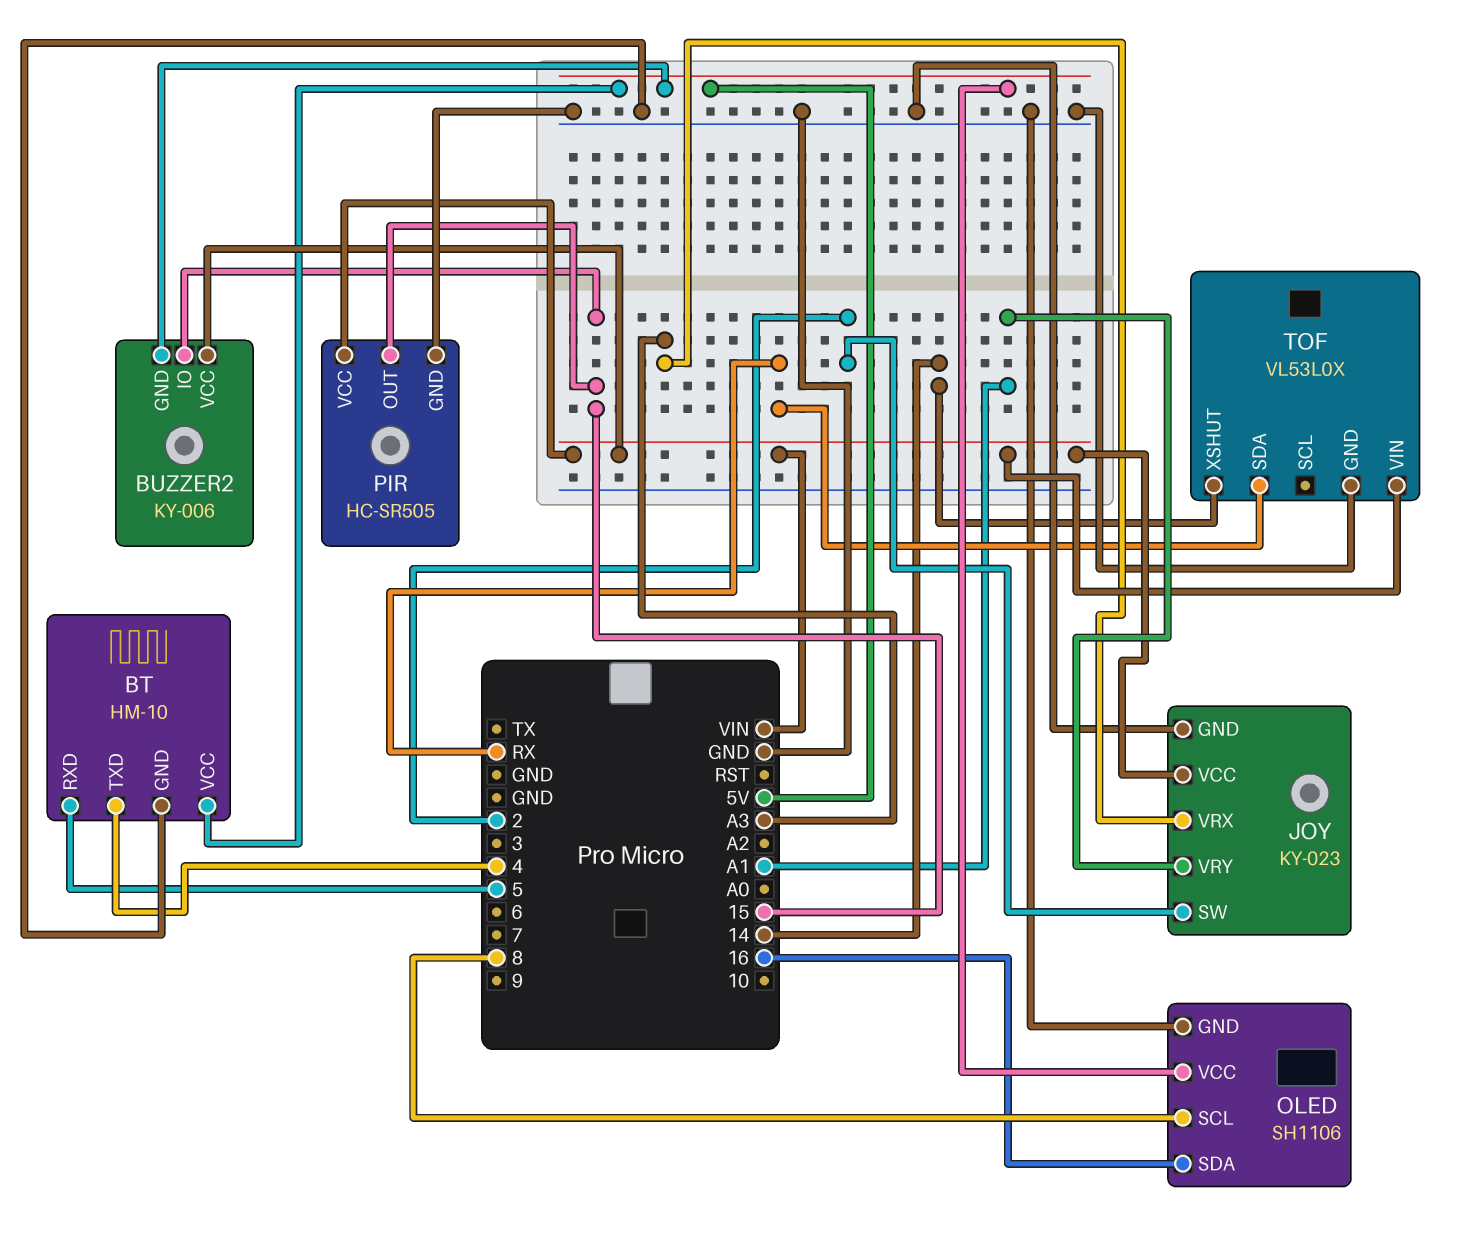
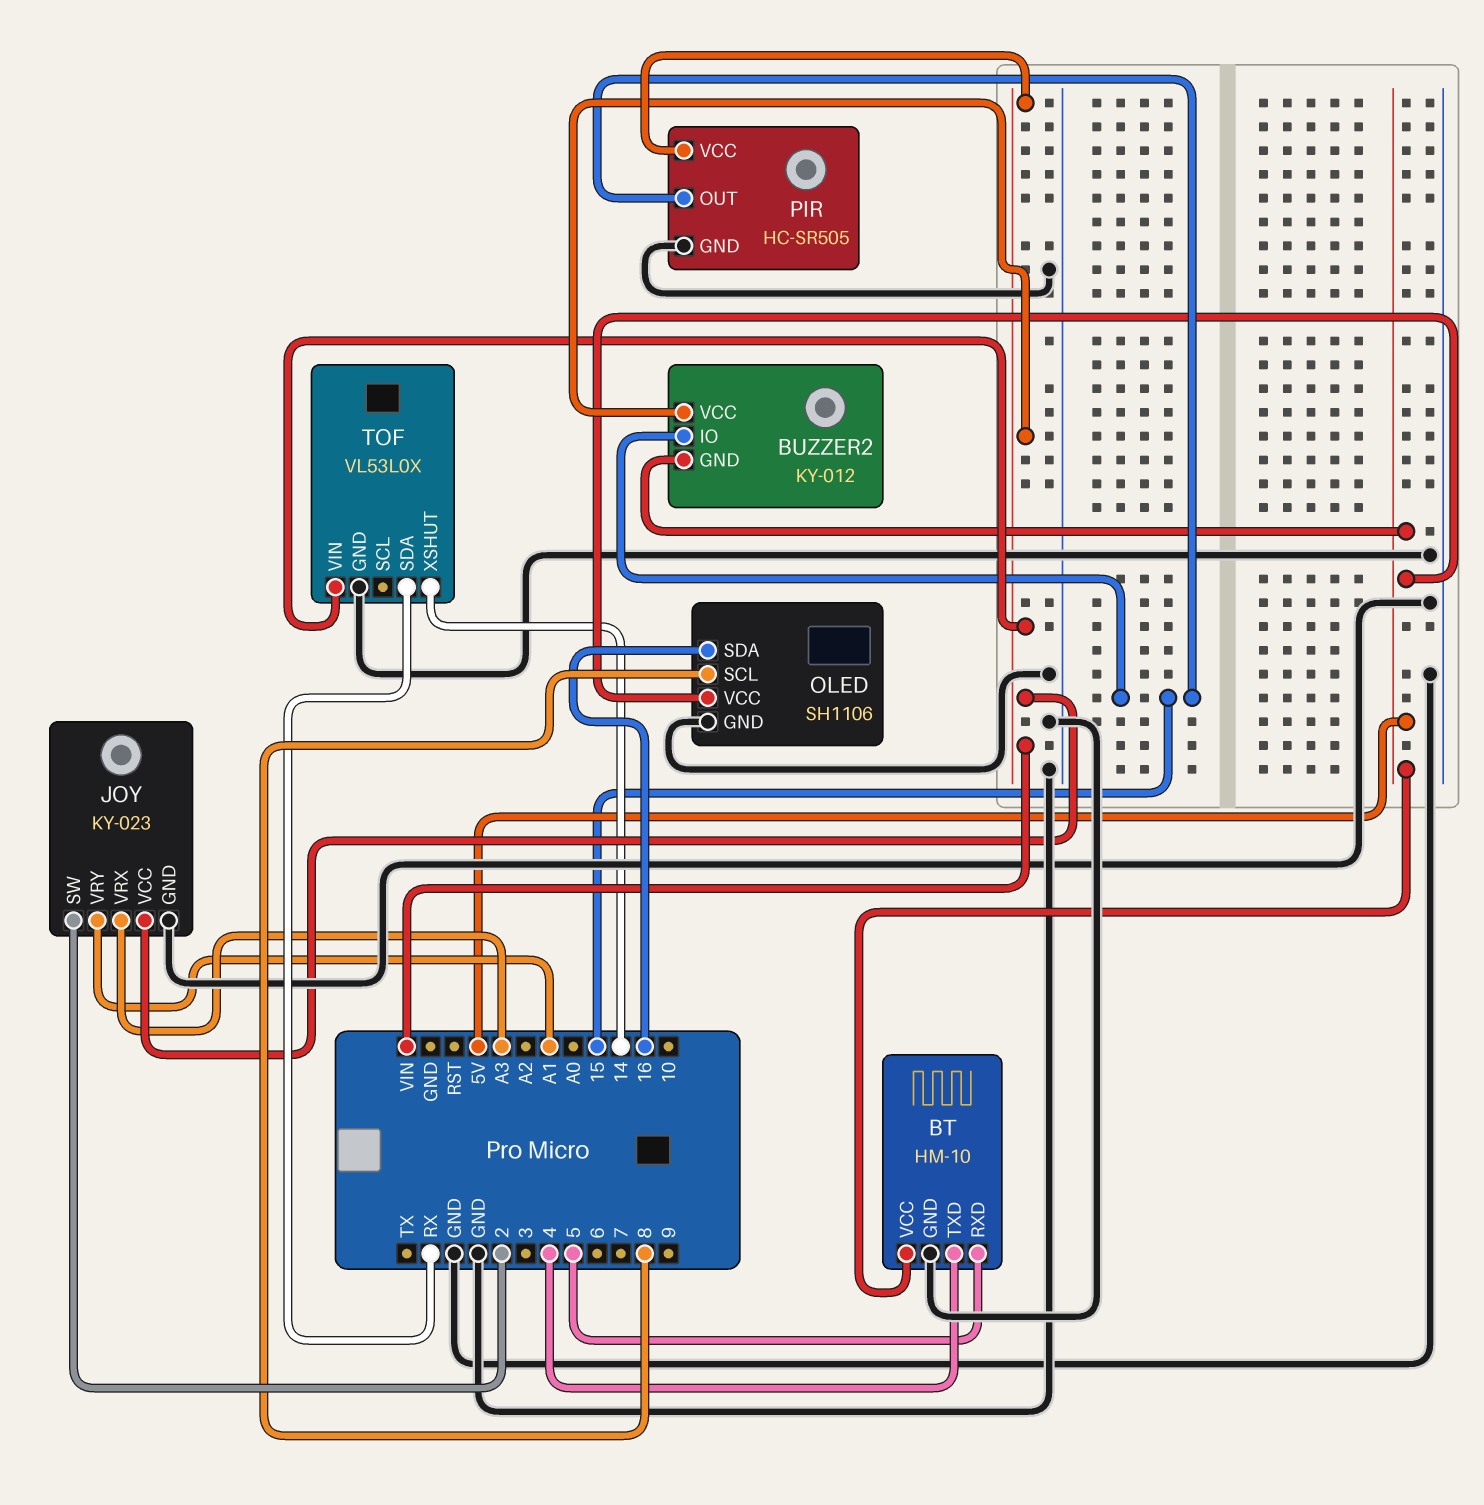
BUZZER2: KY-006 -> KY-012

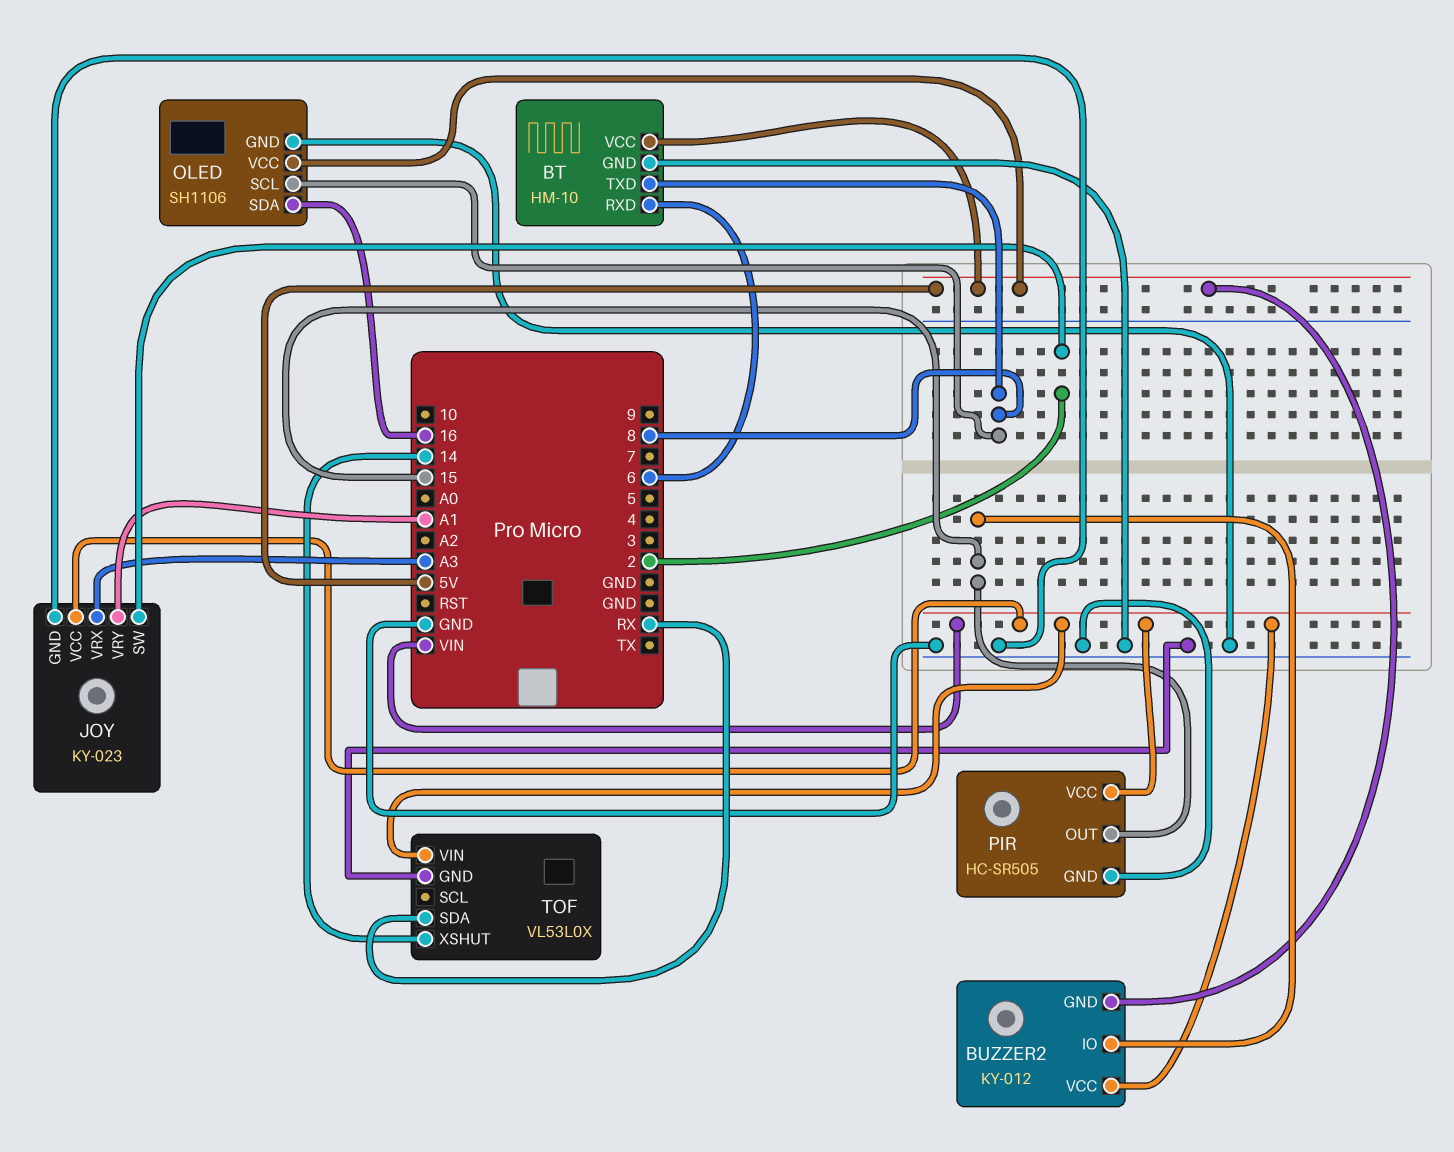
BT pin RXD: 5 -> 6
BT pin TXD: 4 -> 8

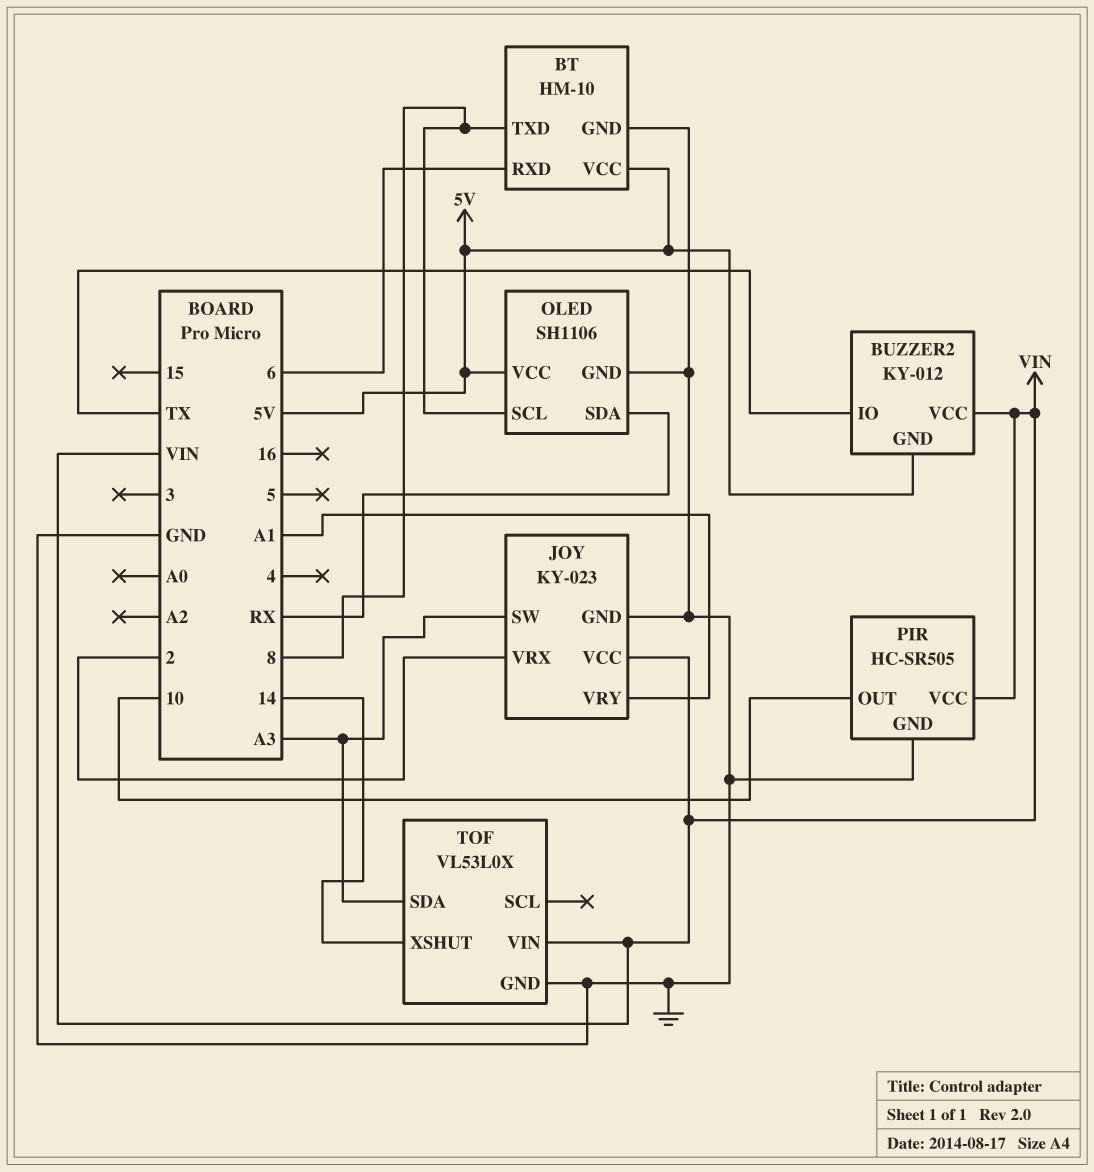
BUZZER2 pin IO: 15 -> TX
JOY pin SW: 2 -> A3
JOY pin VRX: A3 -> 2
OLED pin SDA: 16 -> RX
PIR pin OUT: 15 -> 10
TOF pin SDA: RX -> A3

